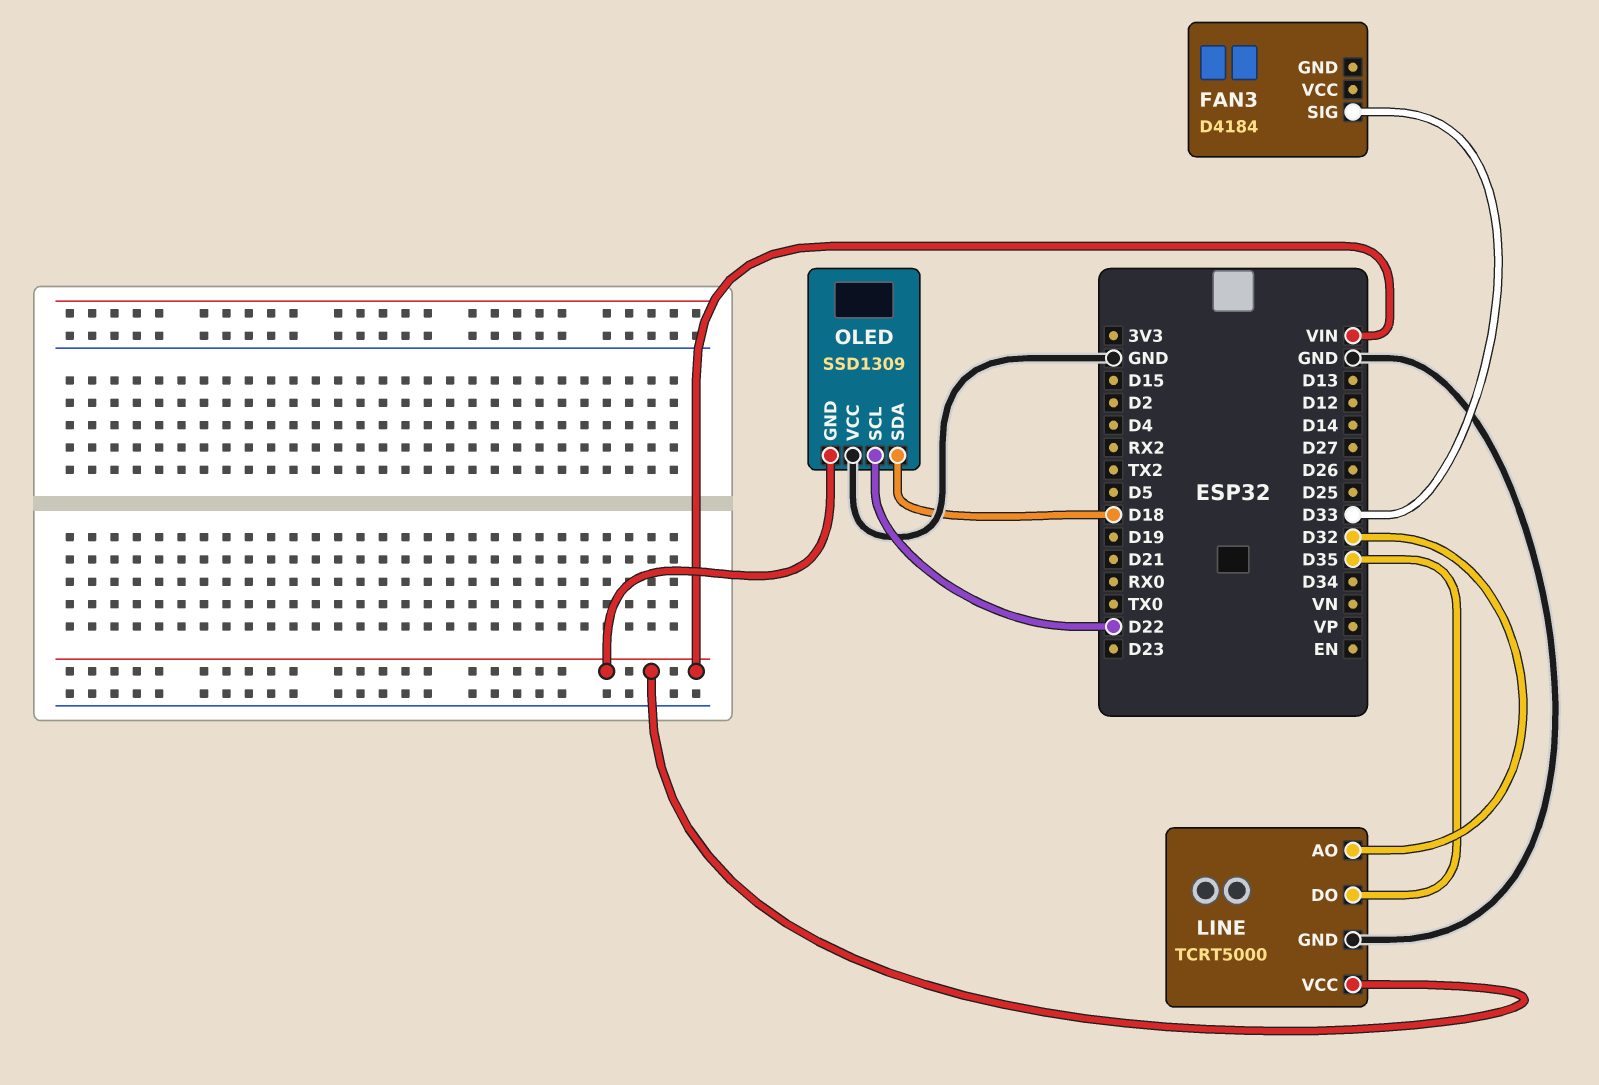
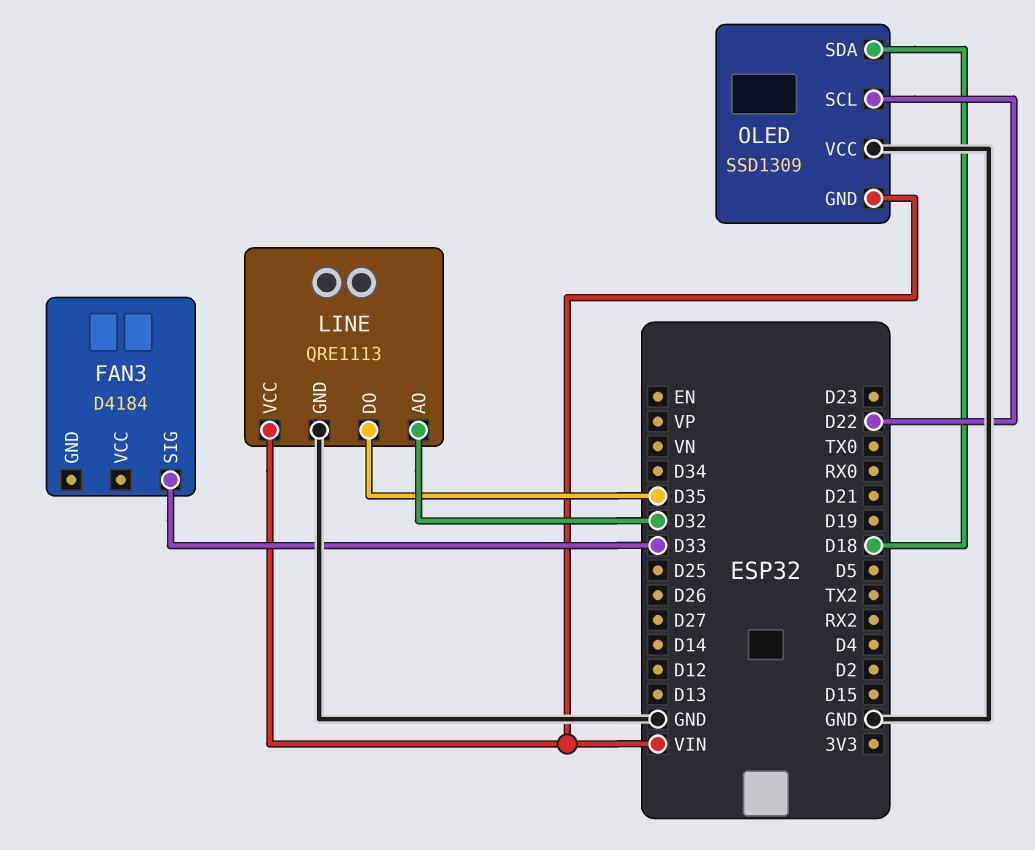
LINE: TCRT5000 -> QRE1113

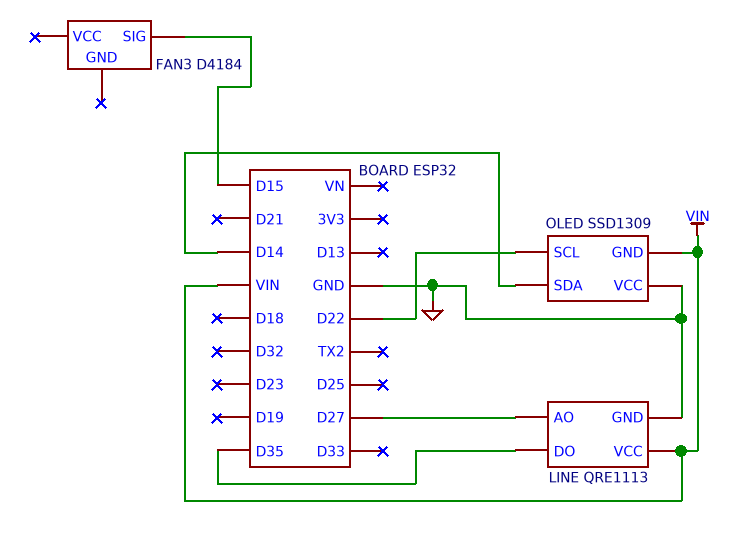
FAN3 pin SIG: D33 -> D15
LINE pin AO: D32 -> D27
OLED pin SDA: D18 -> D14

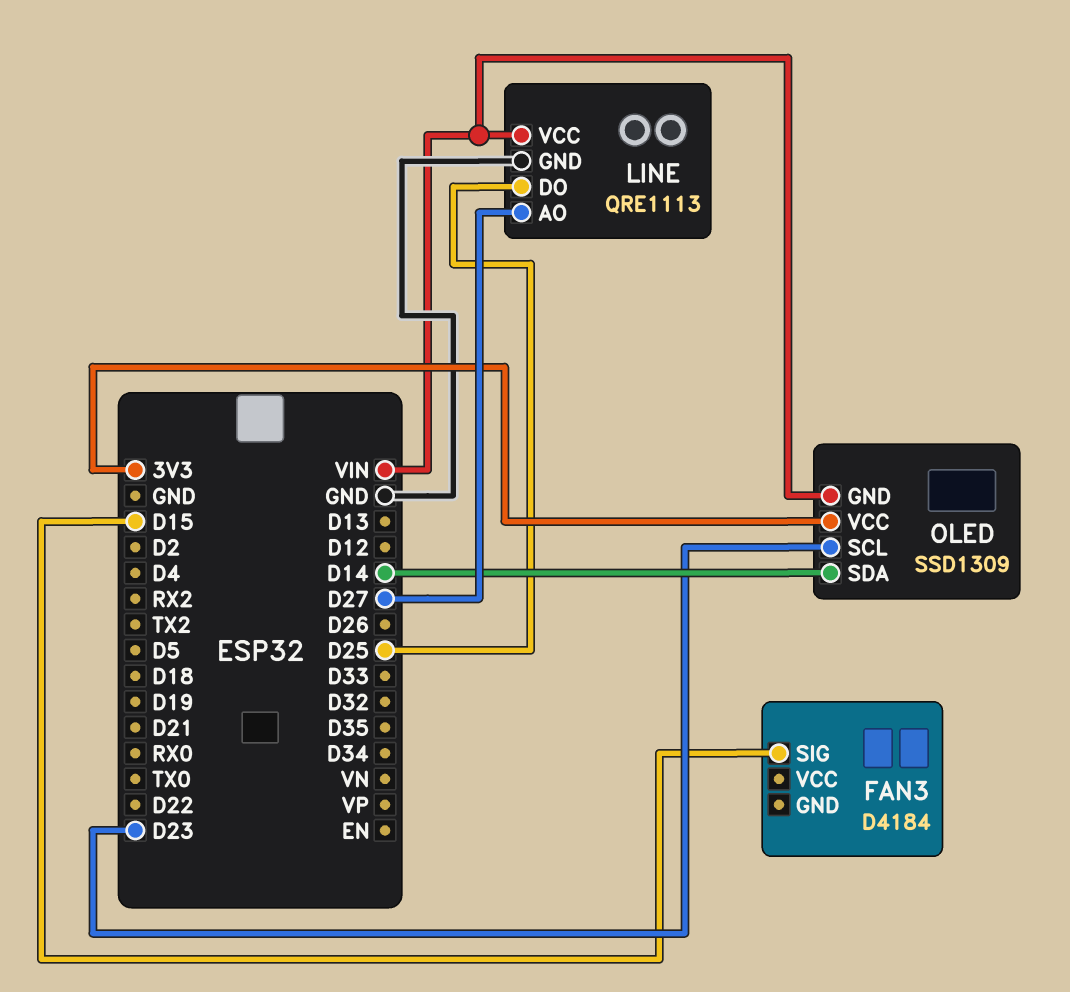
LINE pin DO: D35 -> D25
OLED pin SCL: D22 -> D23
OLED pin VCC: GND -> 3V3

